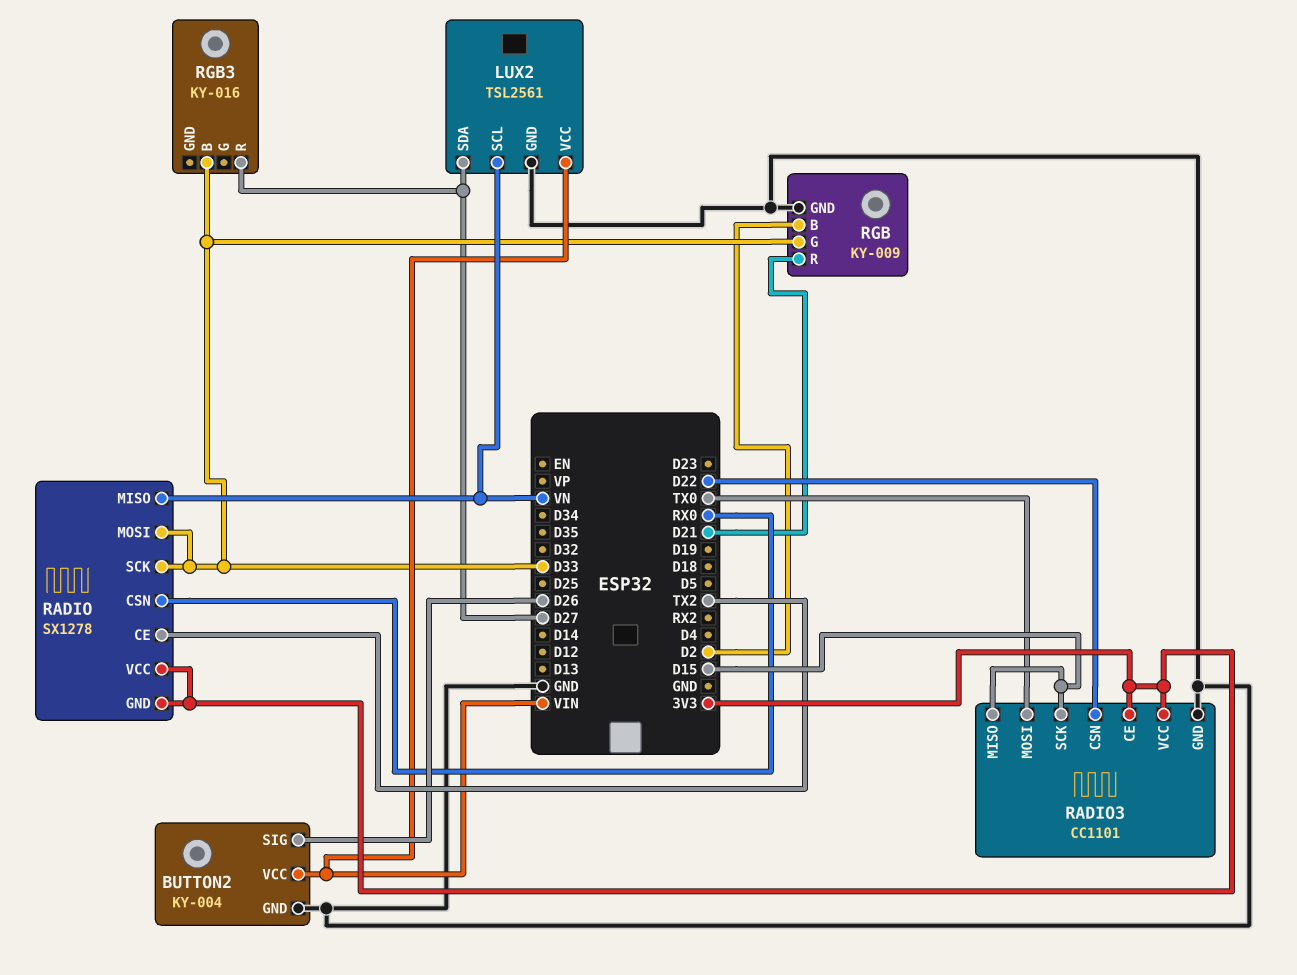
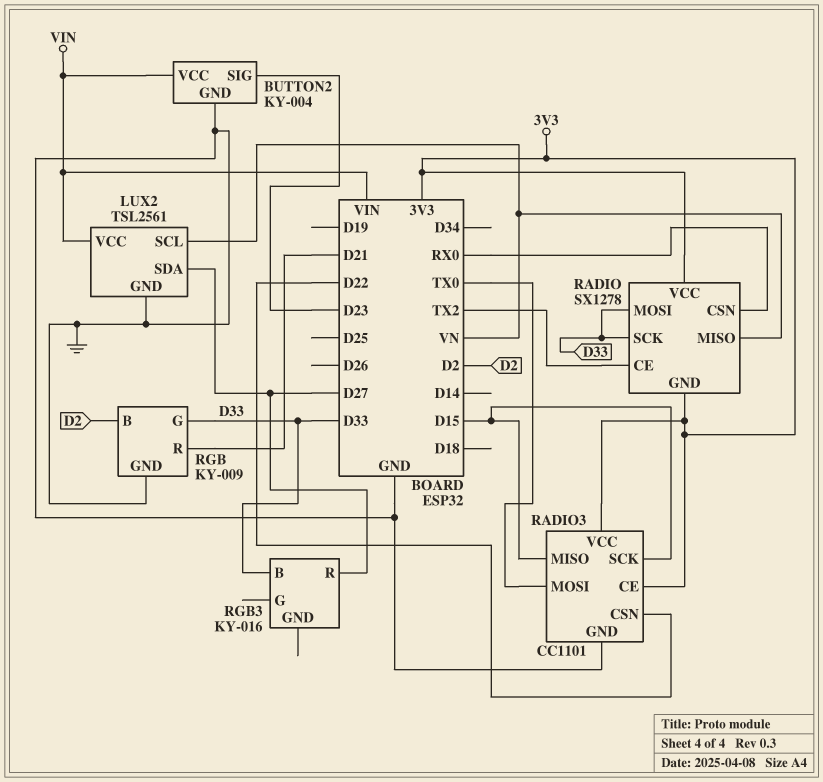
BUTTON2 pin SIG: D26 -> D23

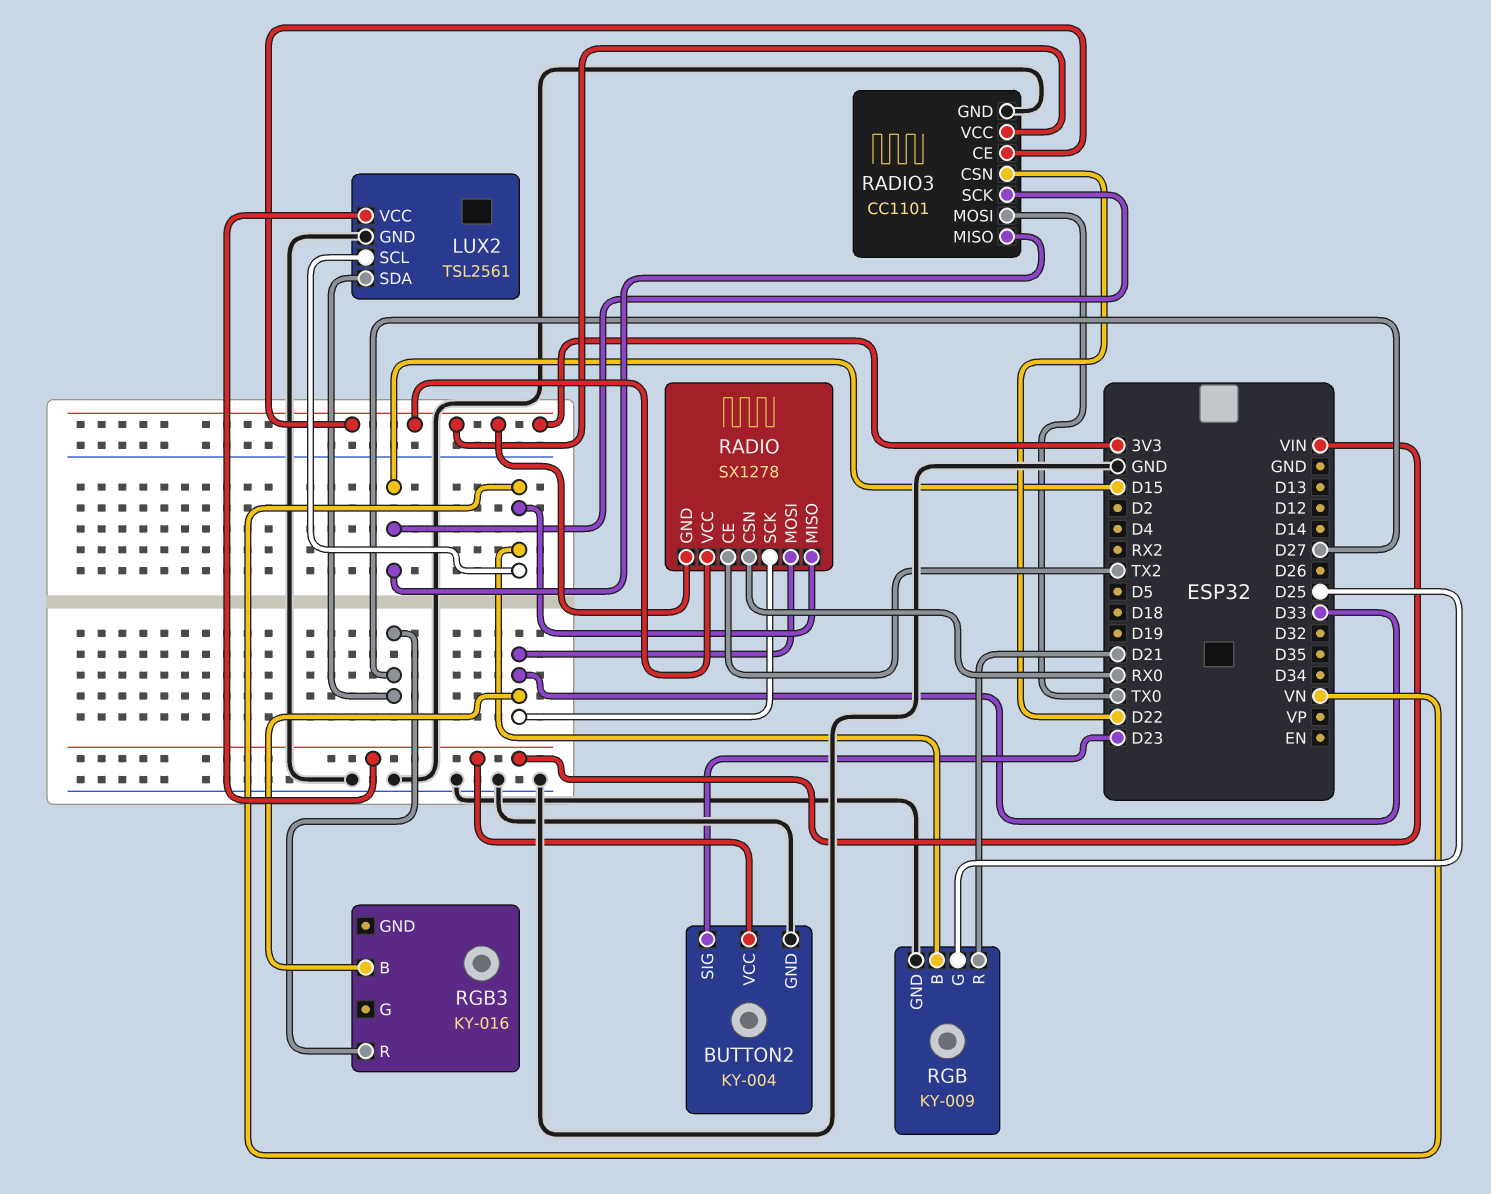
RGB pin B: D2 -> VN
RGB pin G: D33 -> D25

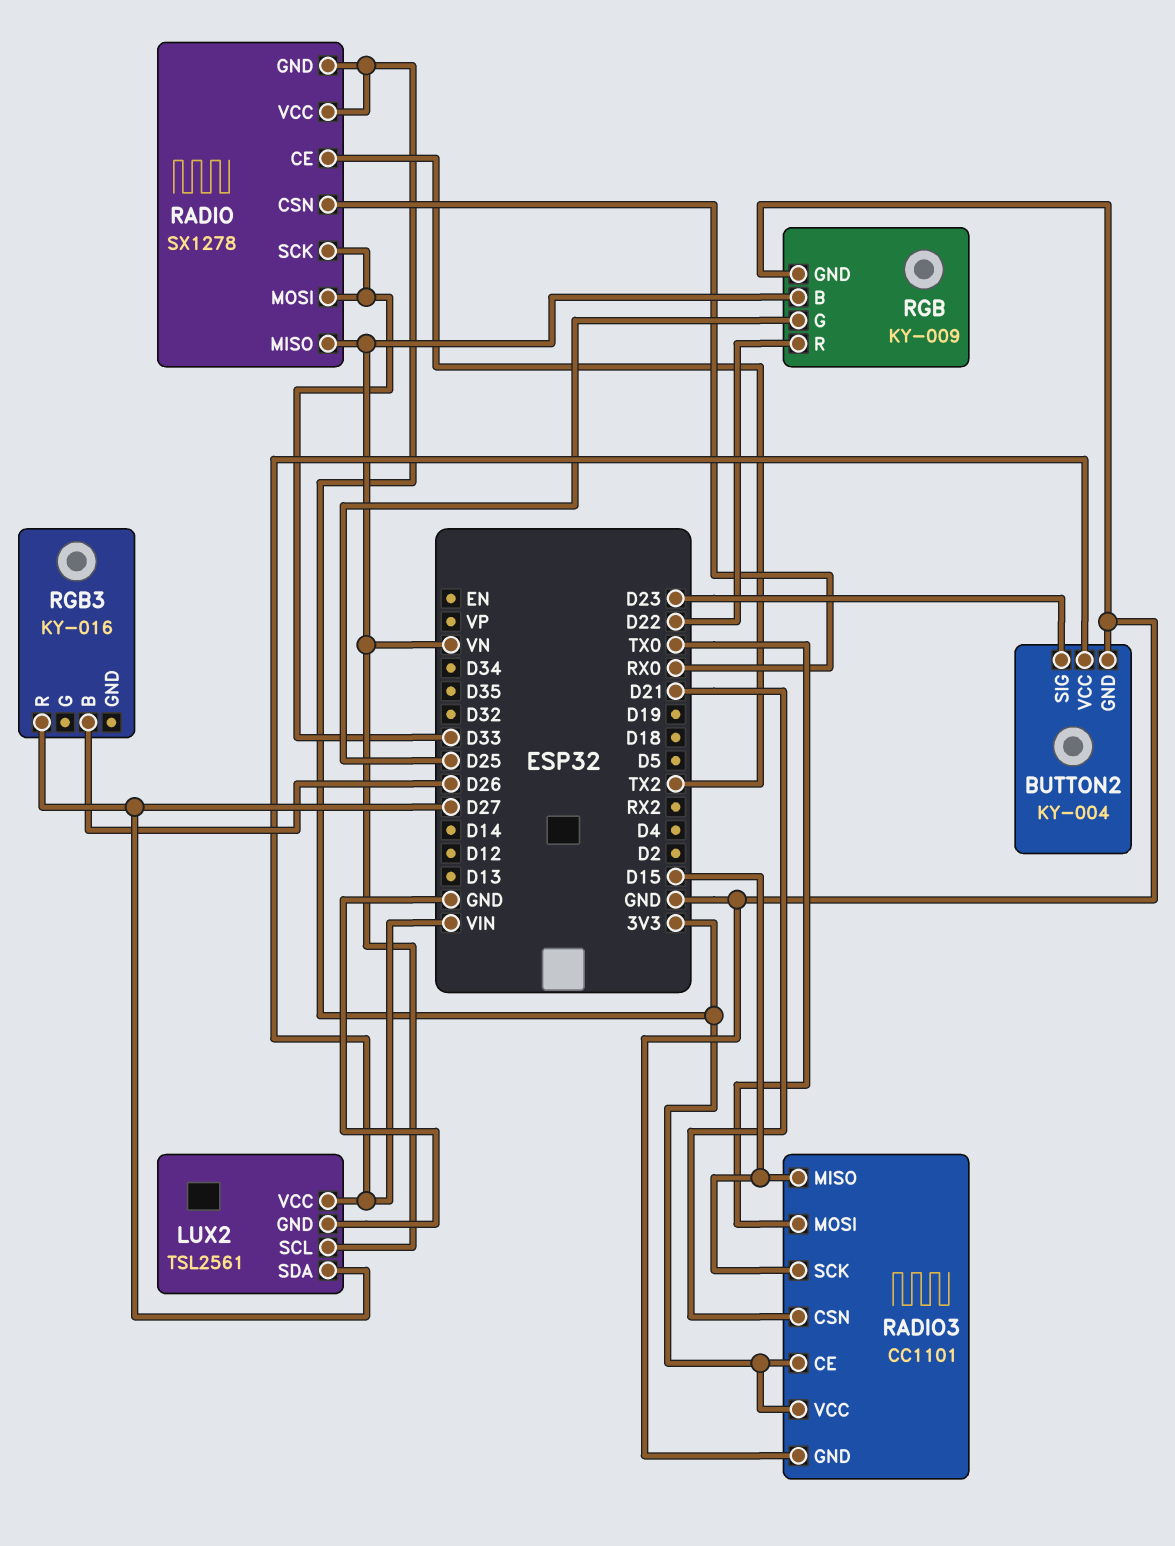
RADIO3 pin CSN: D22 -> D21
RGB pin R: D21 -> D22
RGB3 pin B: D33 -> D26

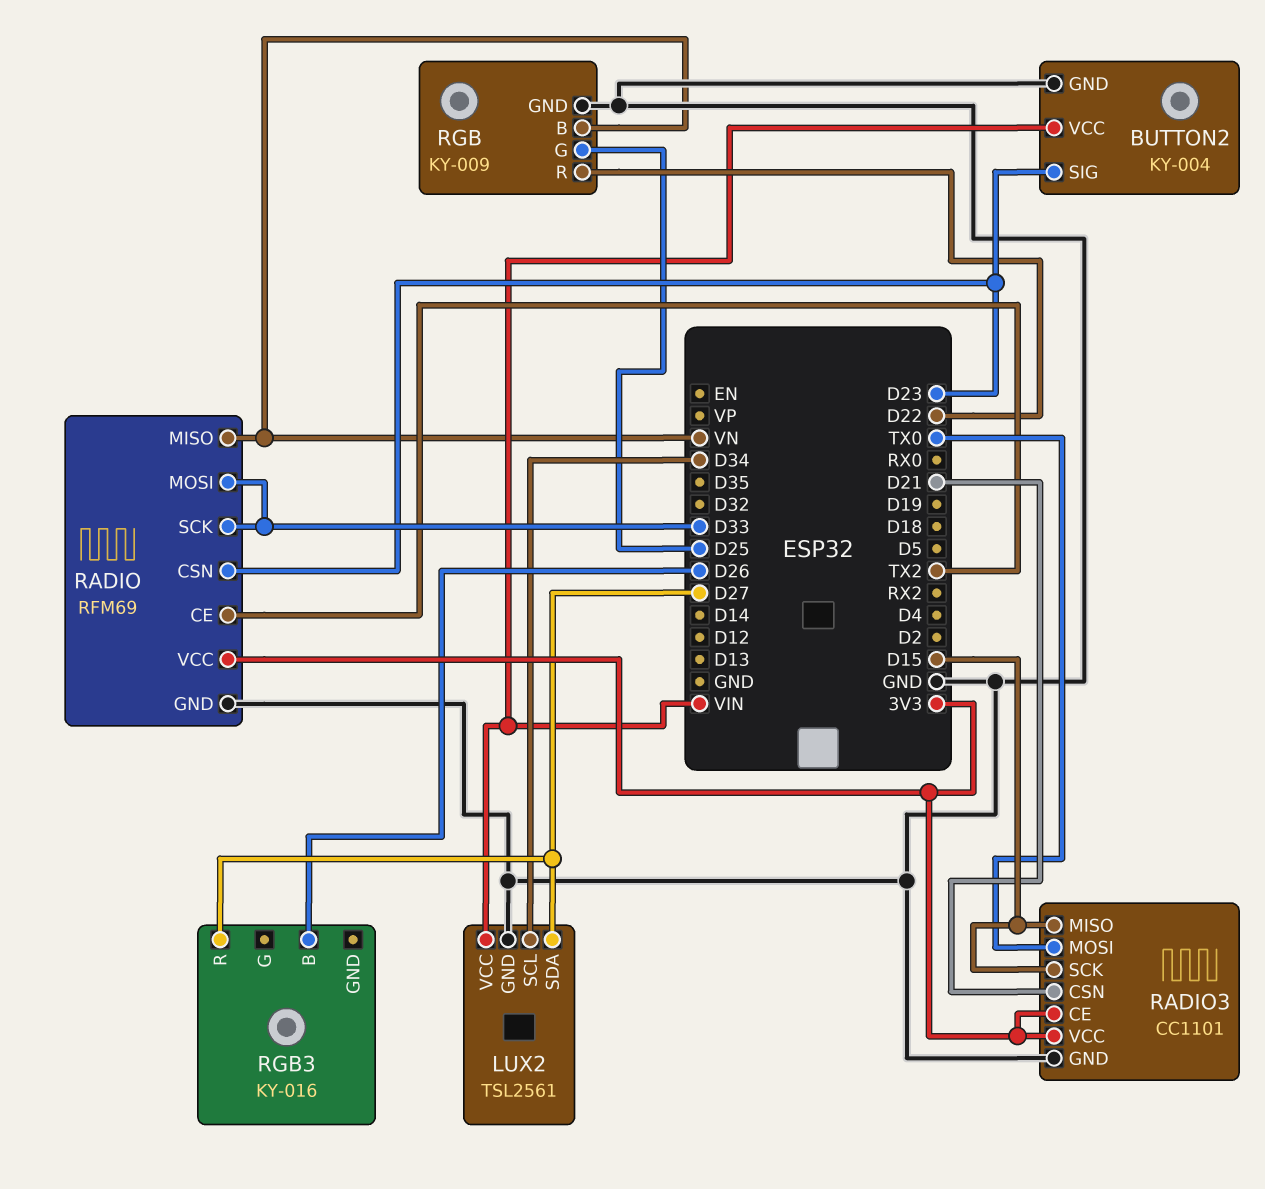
LUX2 pin SCL: VN -> D34
RADIO: SX1278 -> RFM69
RADIO pin CSN: RX0 -> D23
RADIO pin GND: 3V3 -> GND

